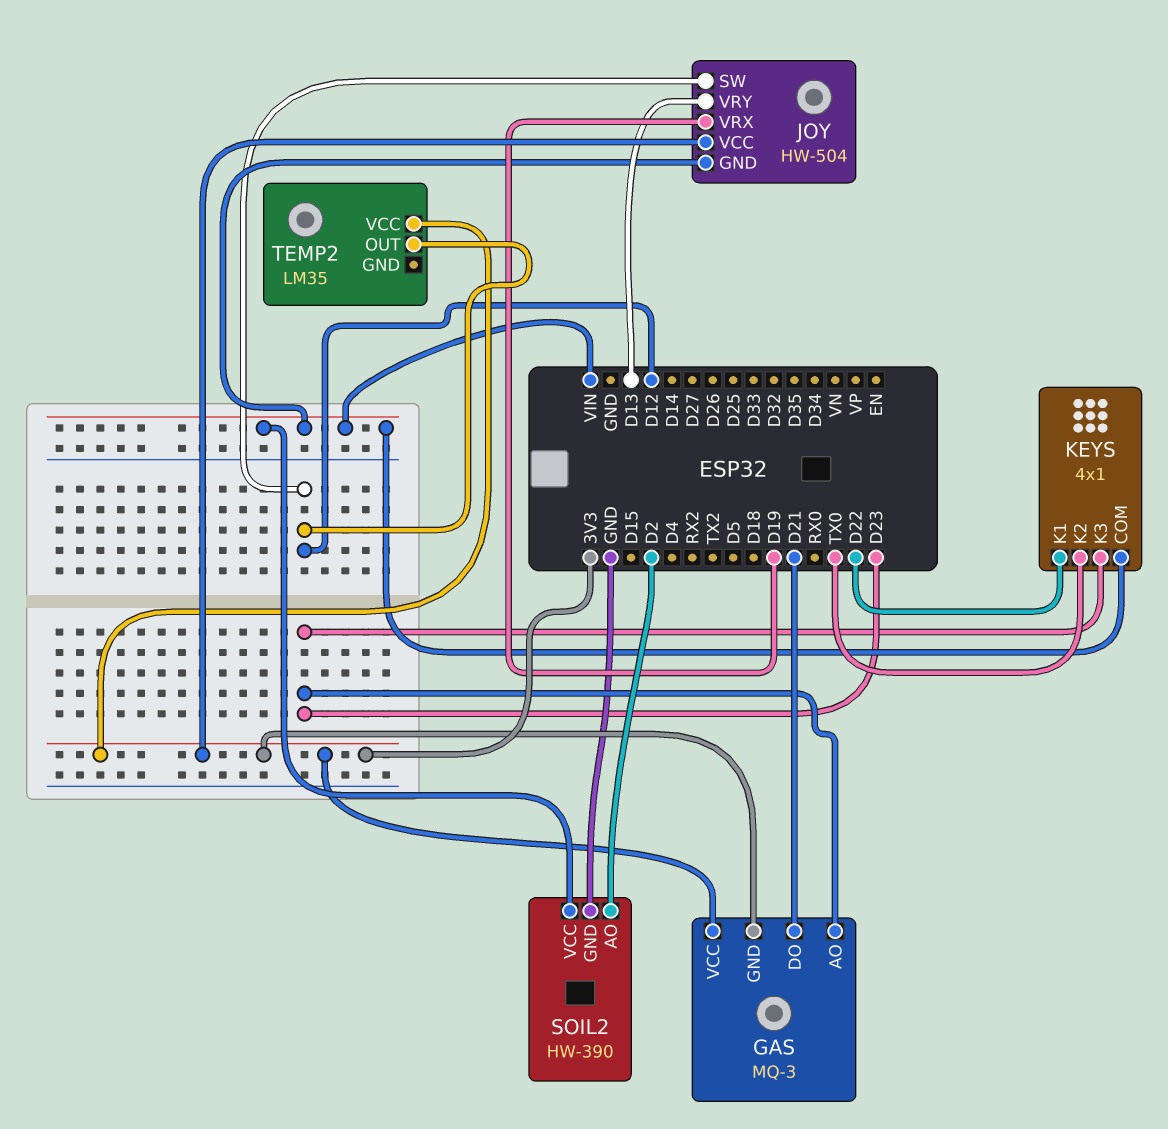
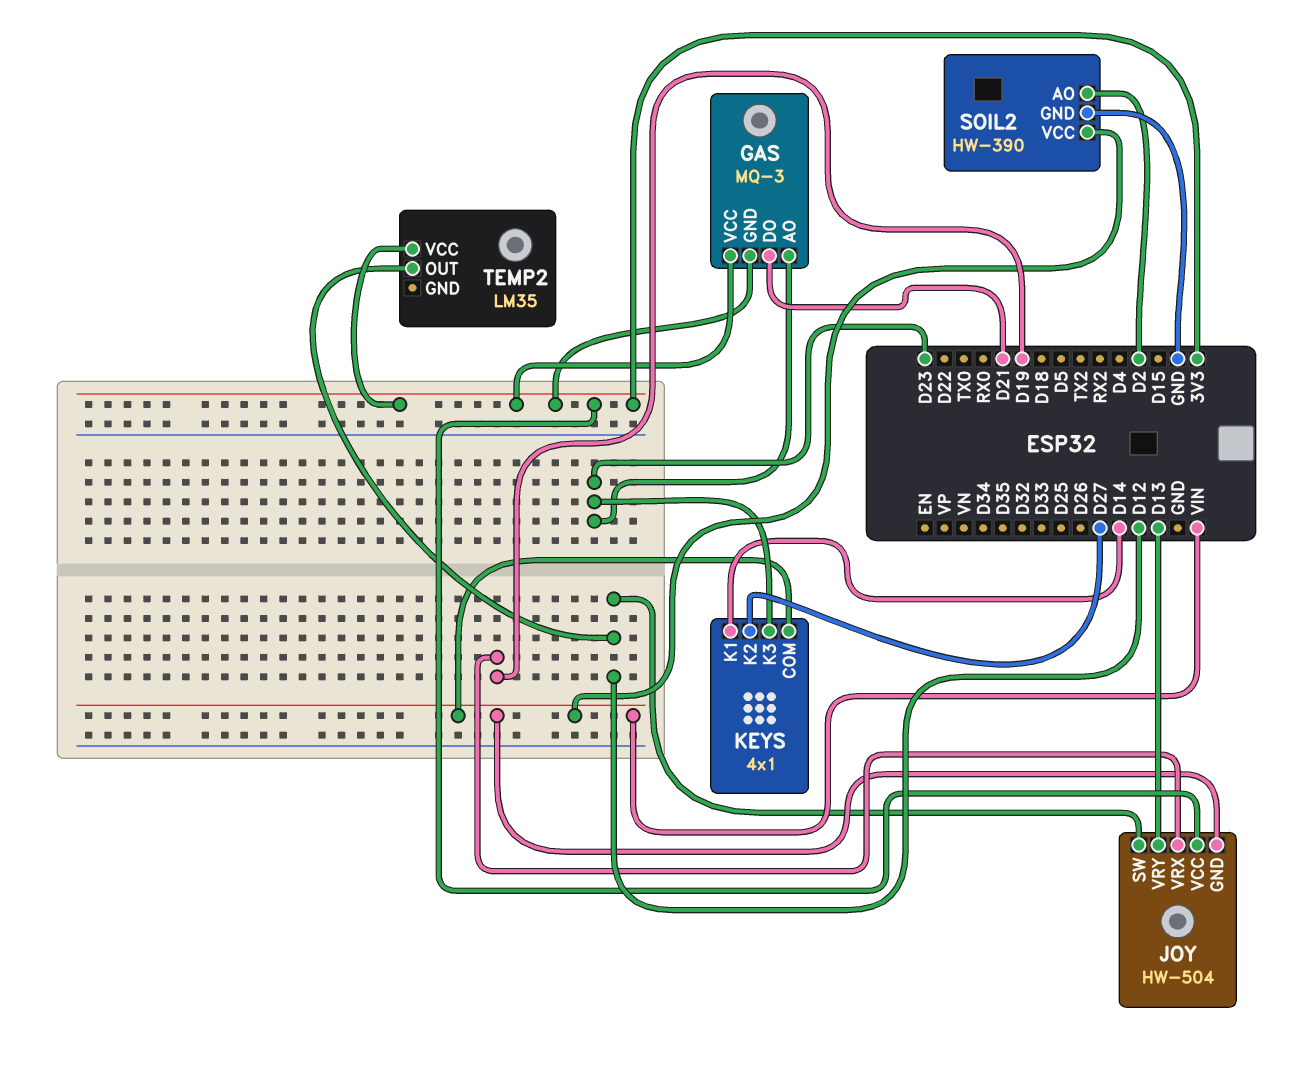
KEYS pin K1: D22 -> D14
KEYS pin K2: TX0 -> D27

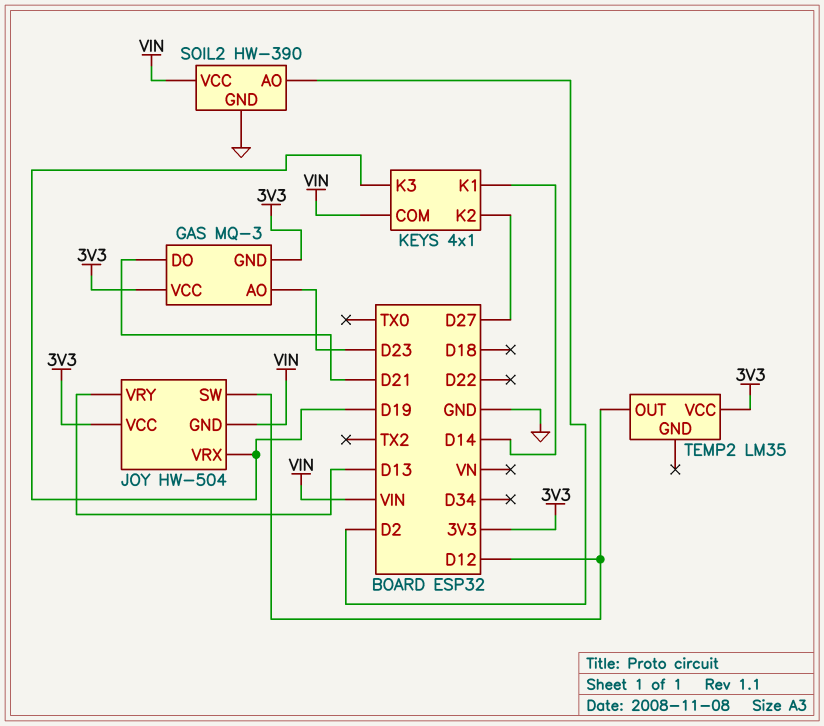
KEYS pin K3: D23 -> D19

